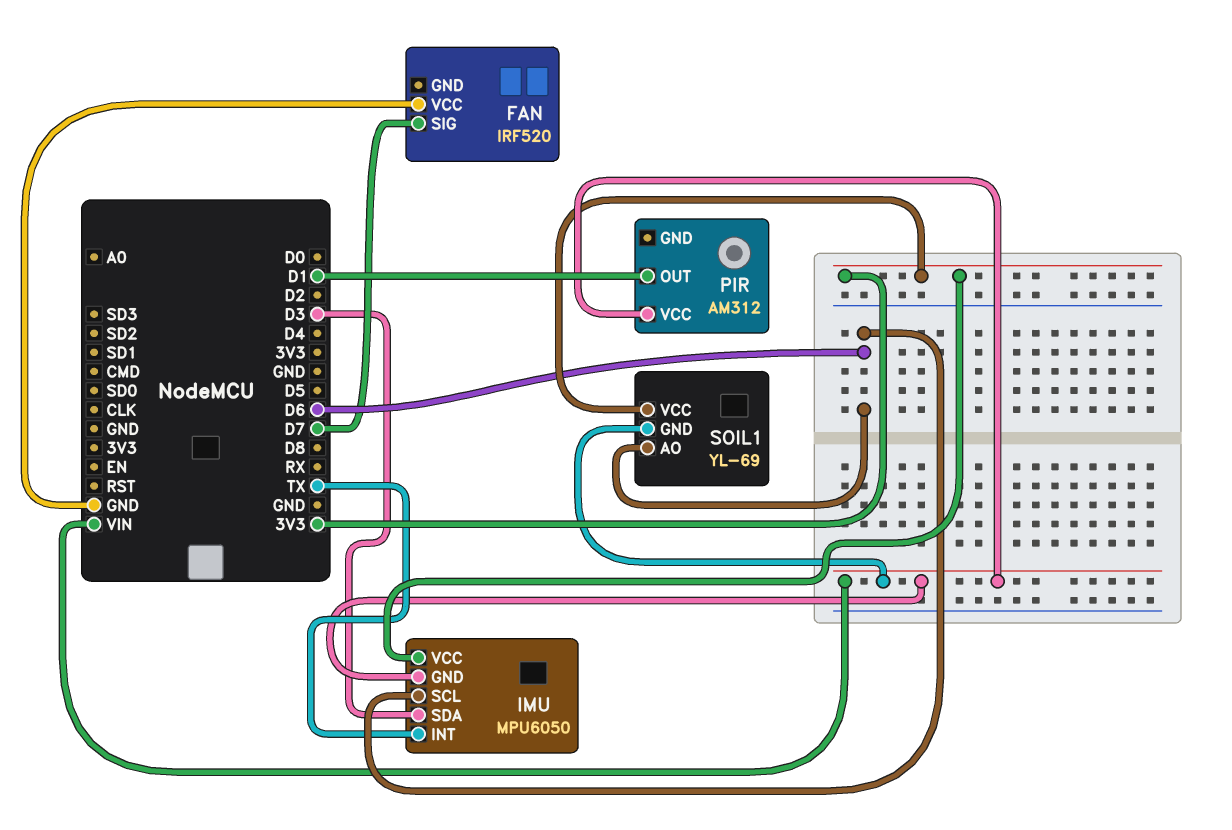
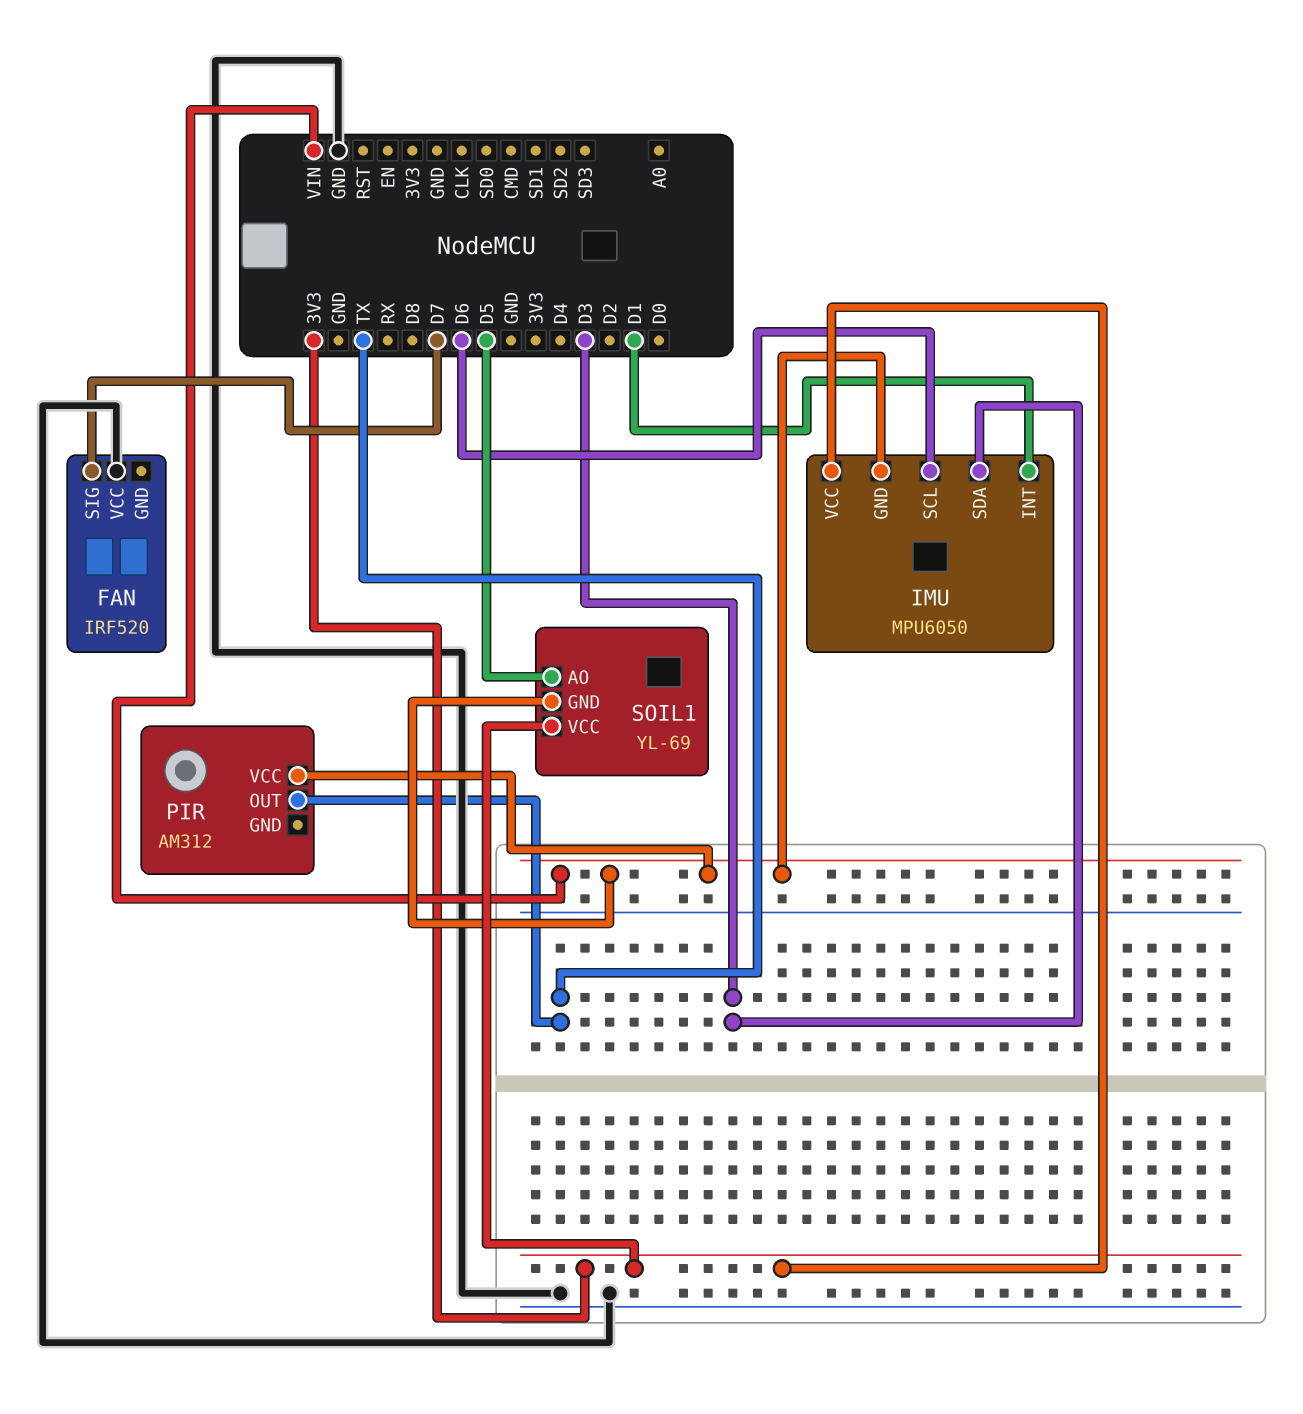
IMU pin INT: TX -> D1
PIR pin OUT: D1 -> TX
SOIL1 pin AO: D6 -> D5

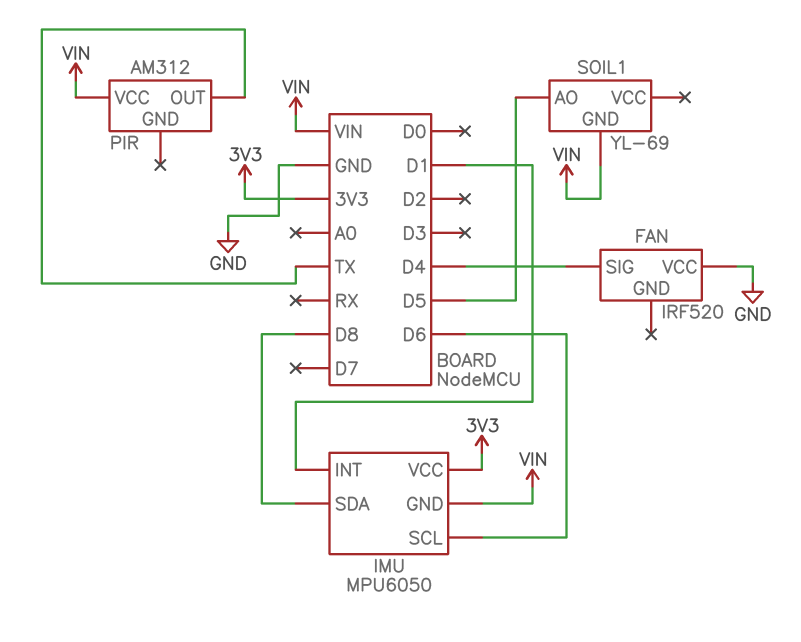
FAN pin SIG: D7 -> D4
IMU pin SDA: D3 -> D8
SOIL1 pin VCC: 3V3 -> none

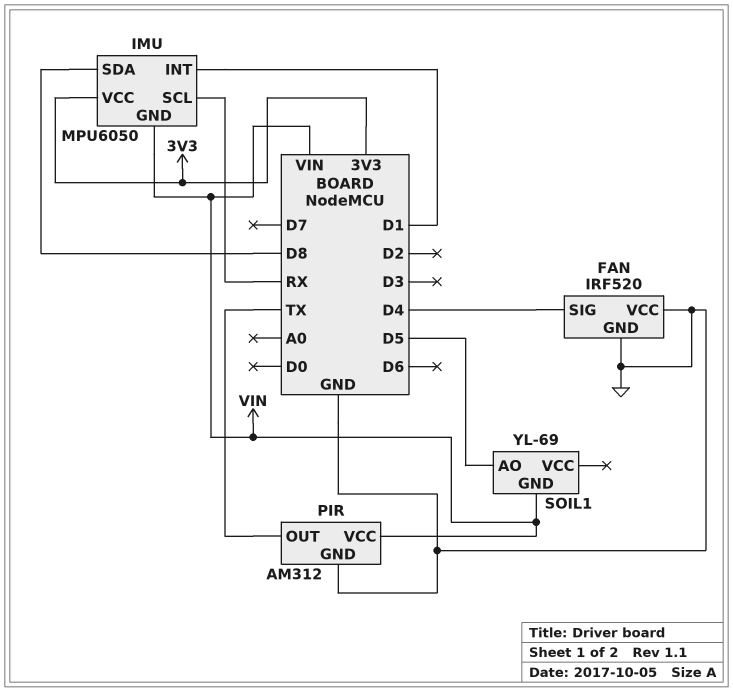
FAN pin GND: none -> GND
IMU pin SCL: D6 -> RX
PIR pin GND: none -> GND

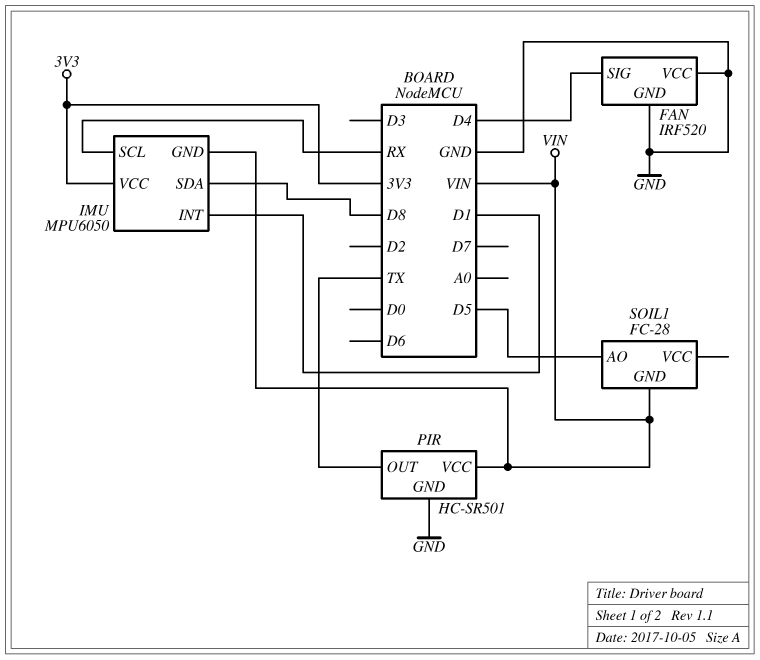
PIR: AM312 -> HC-SR501
SOIL1: YL-69 -> FC-28

